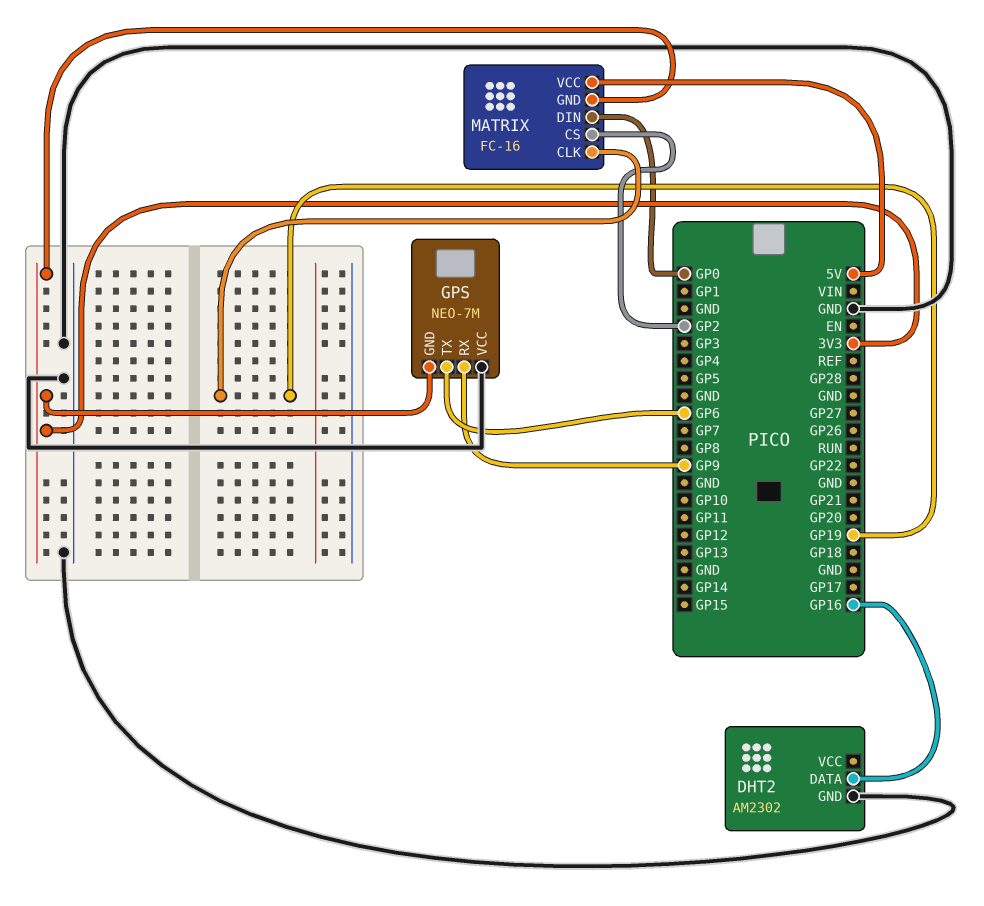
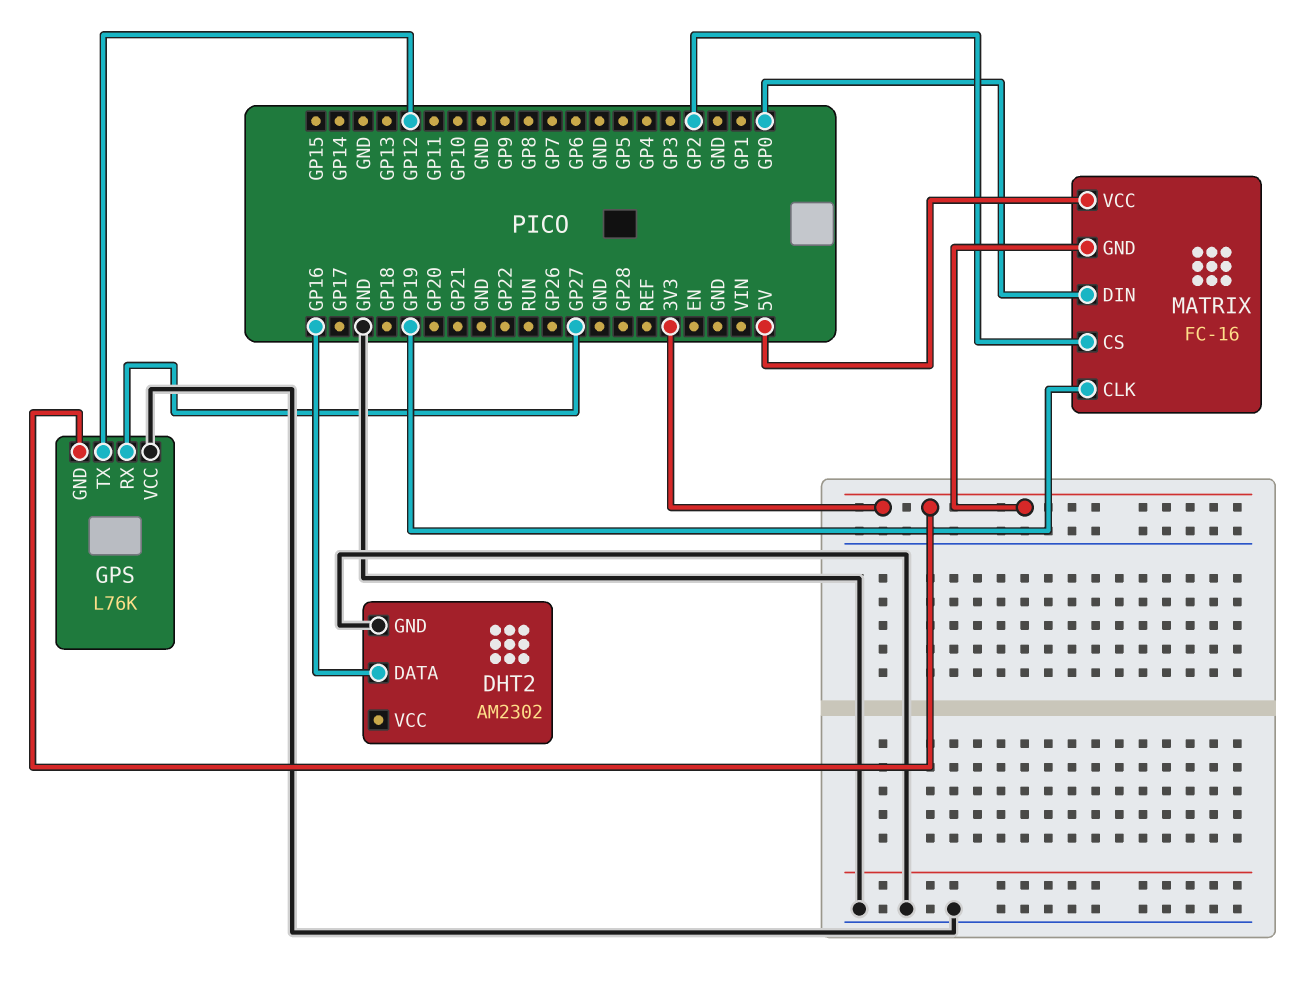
GPS: NEO-7M -> L76K
GPS pin RX: GP9 -> GP27
GPS pin TX: GP6 -> GP12

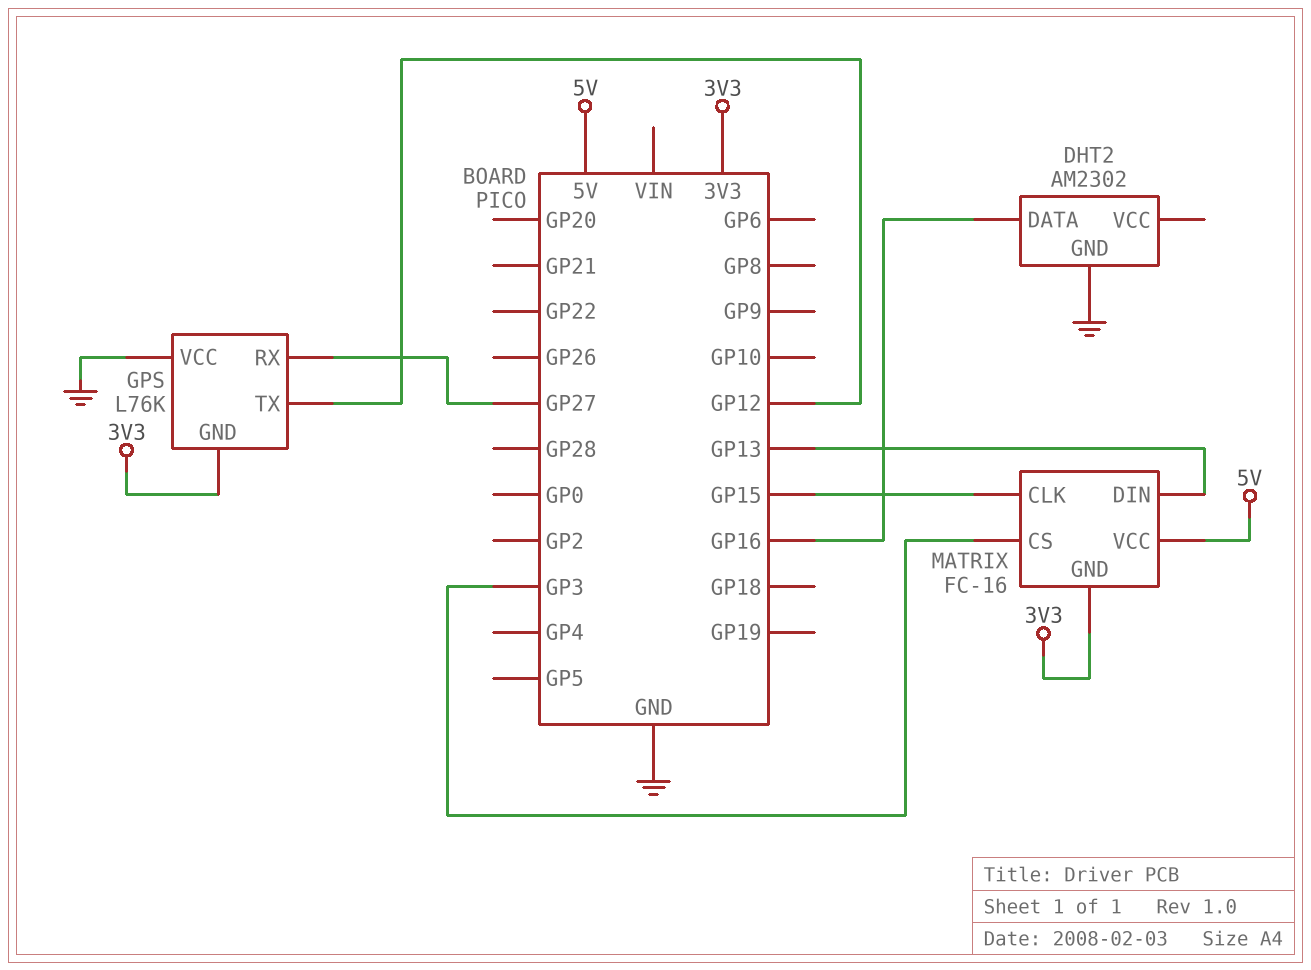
MATRIX pin CLK: GP19 -> GP15
MATRIX pin CS: GP2 -> GP3
MATRIX pin DIN: GP0 -> GP13

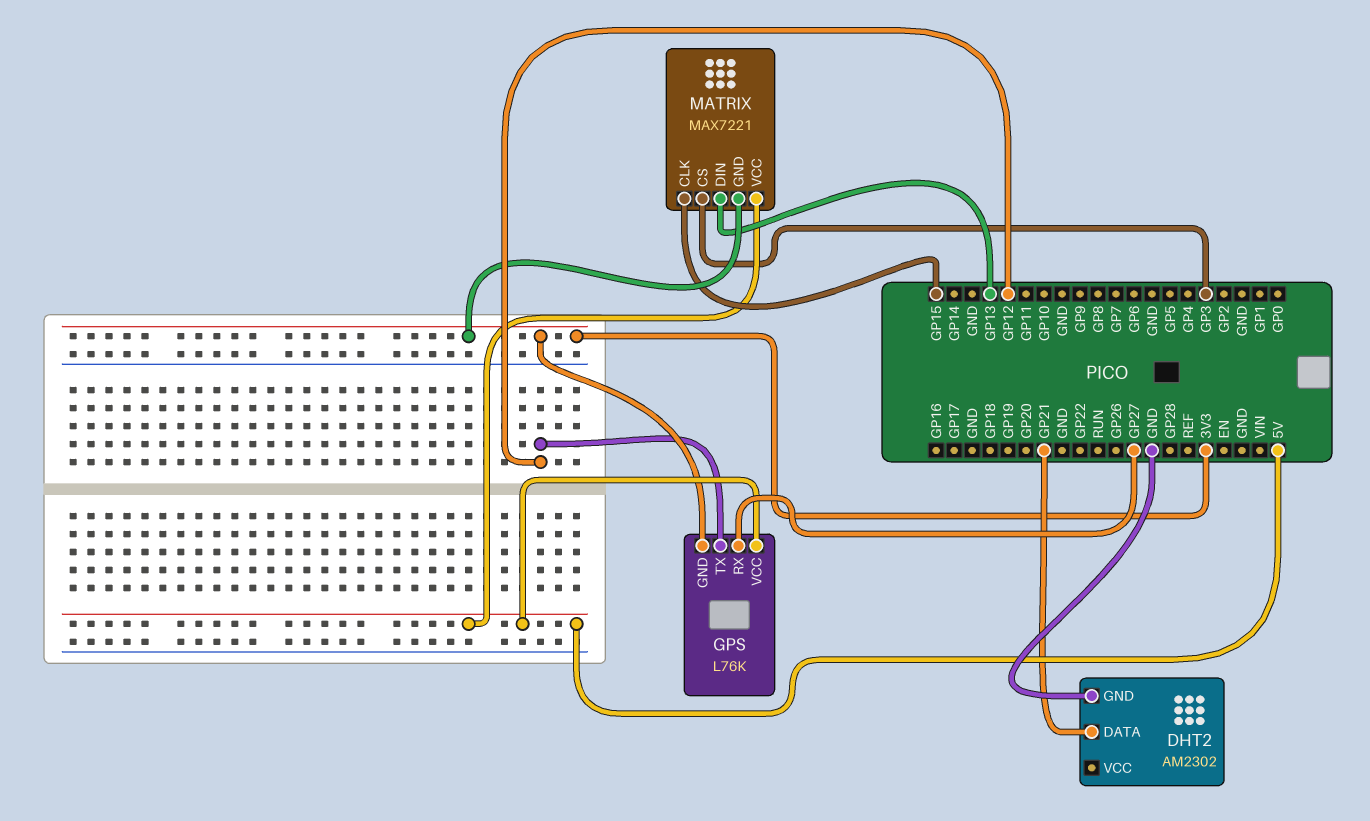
DHT2 pin DATA: GP16 -> GP21
GPS pin VCC: GND -> 5V
MATRIX: FC-16 -> MAX7221

